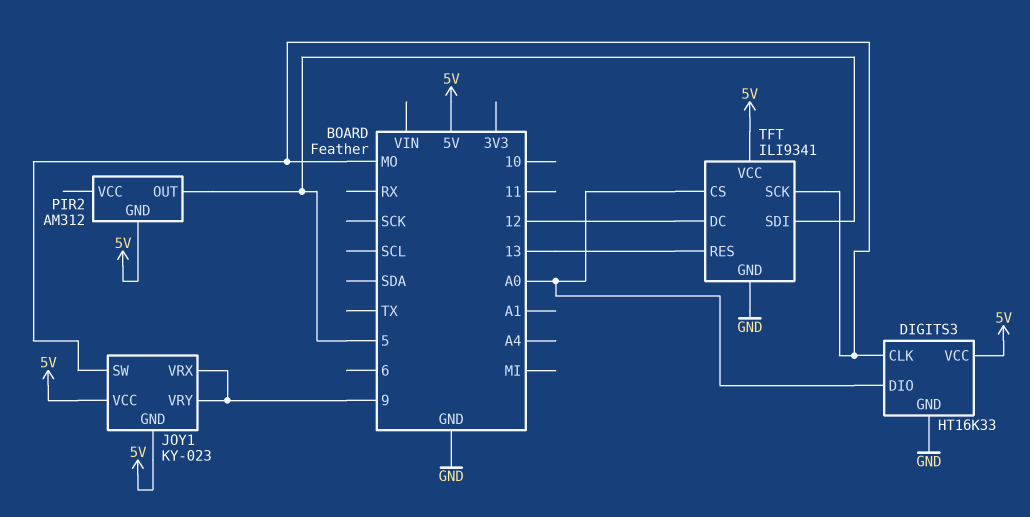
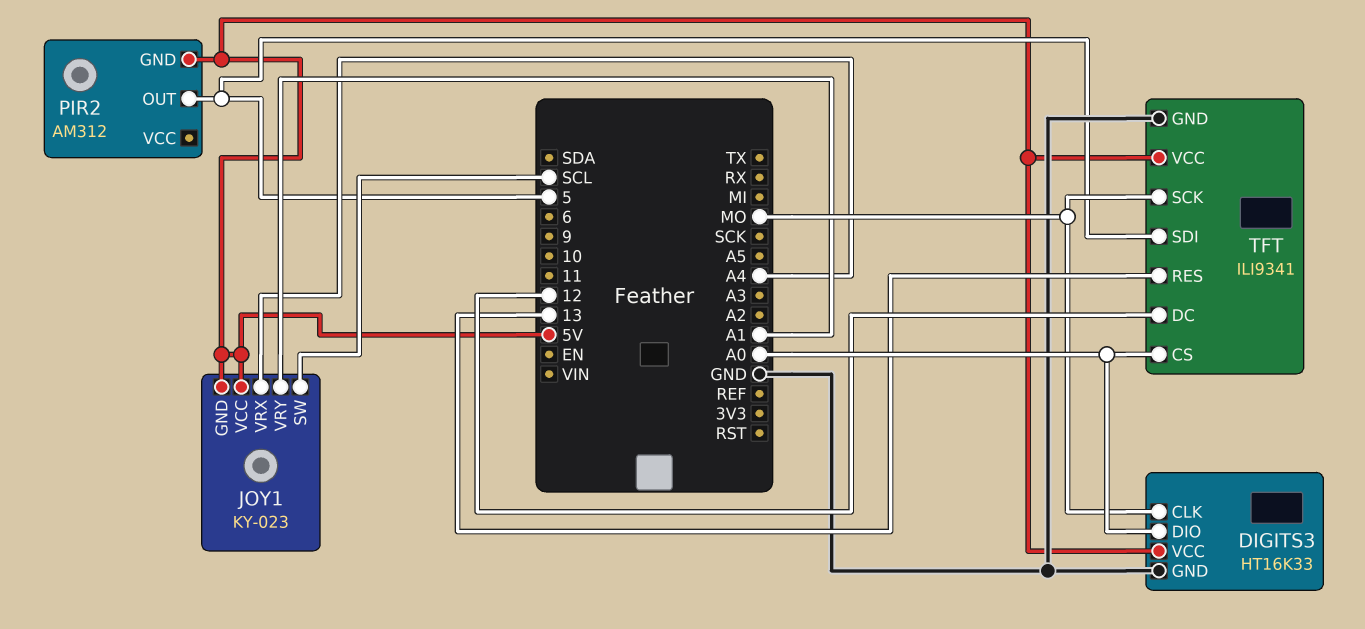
JOY1 pin SW: MO -> SCL
JOY1 pin VRX: 9 -> A4
JOY1 pin VRY: 9 -> A1

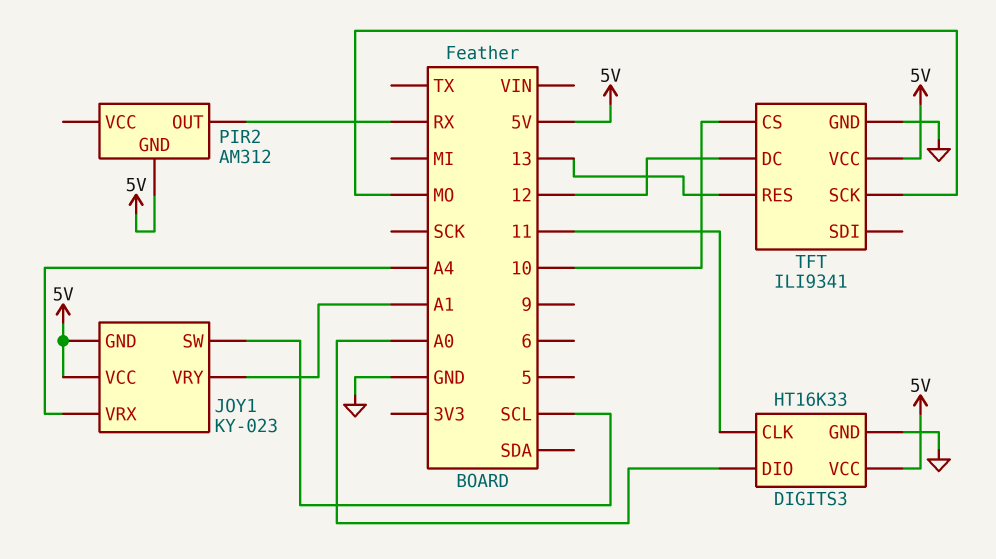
DIGITS3 pin CLK: MO -> 11
PIR2 pin OUT: 5 -> RX
TFT pin CS: A0 -> 10
TFT pin SDI: 5 -> none

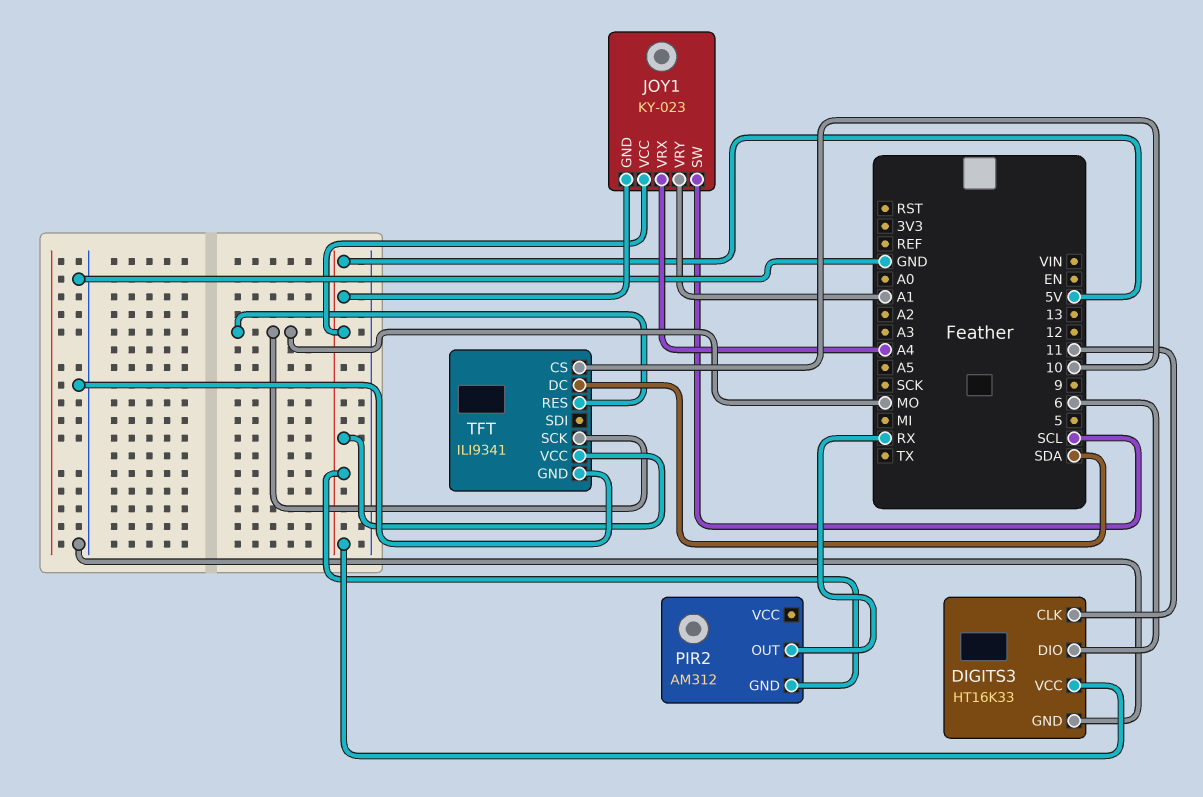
DIGITS3 pin DIO: A0 -> 6
TFT pin DC: 12 -> SDA
TFT pin RES: 13 -> MO

